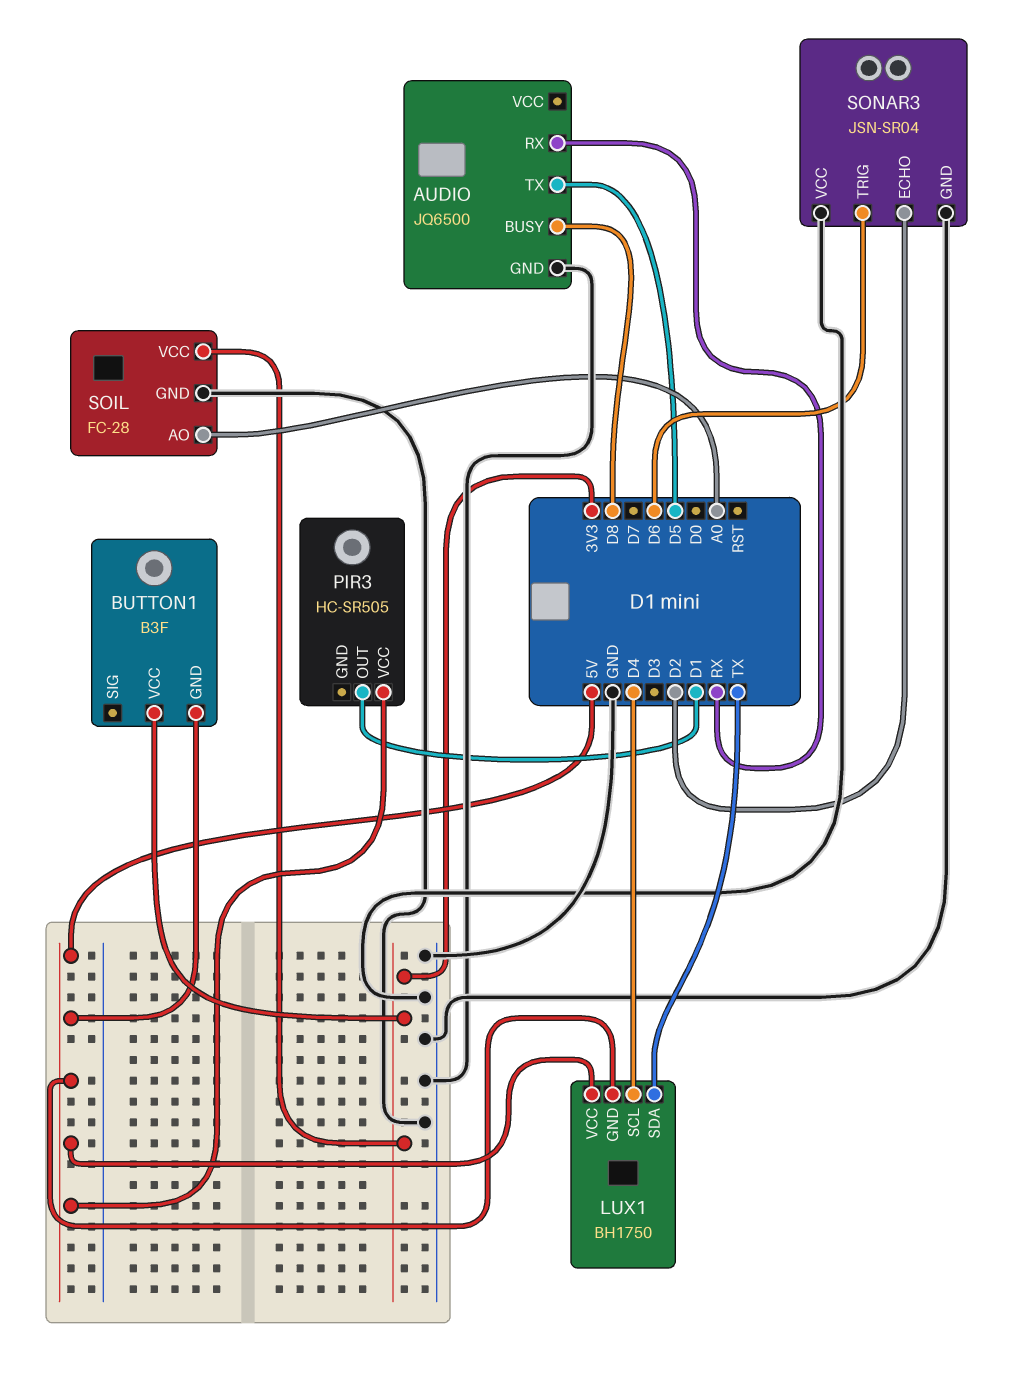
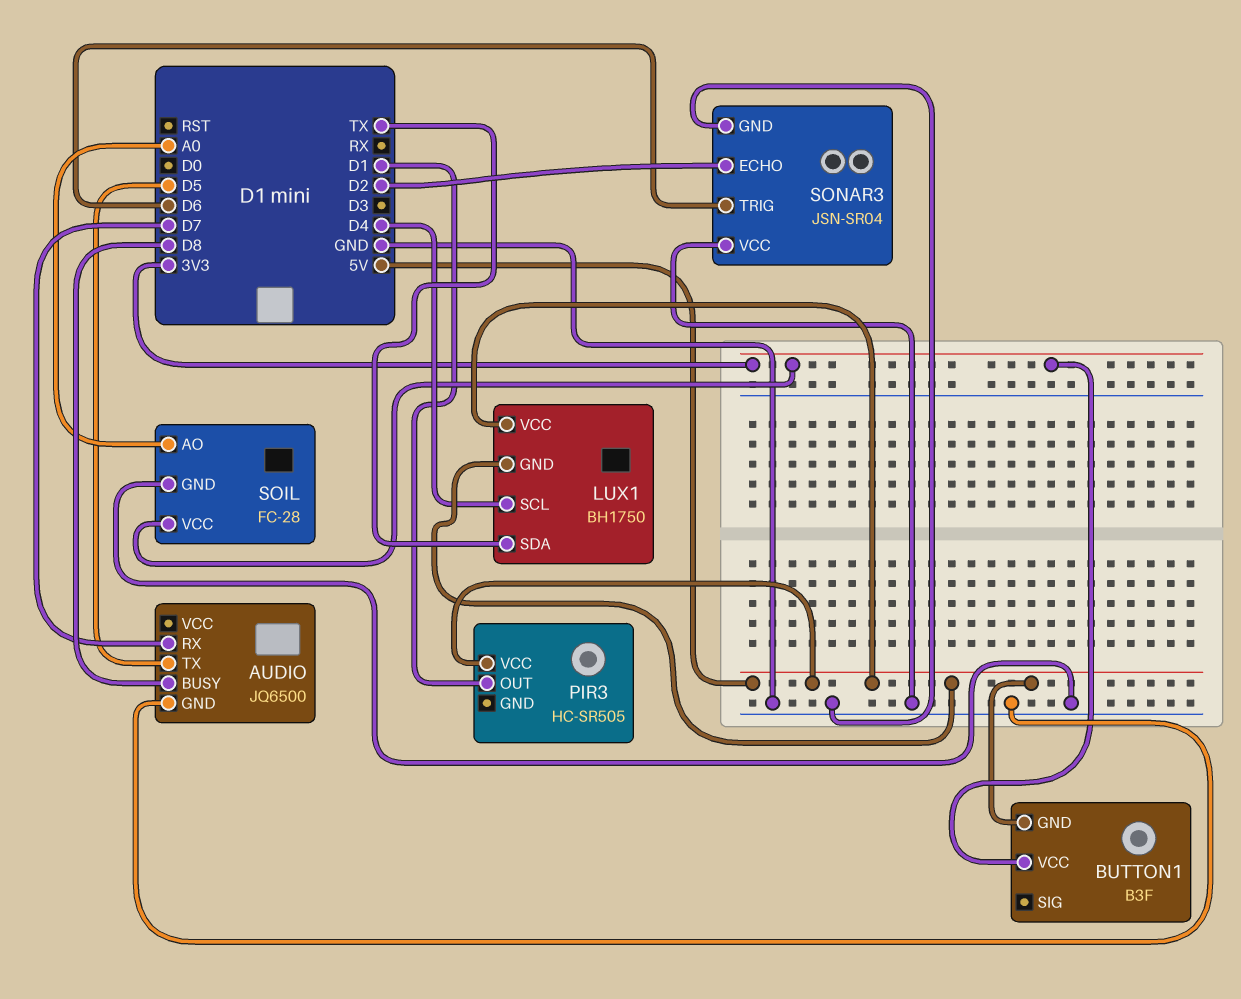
AUDIO pin RX: RX -> D7

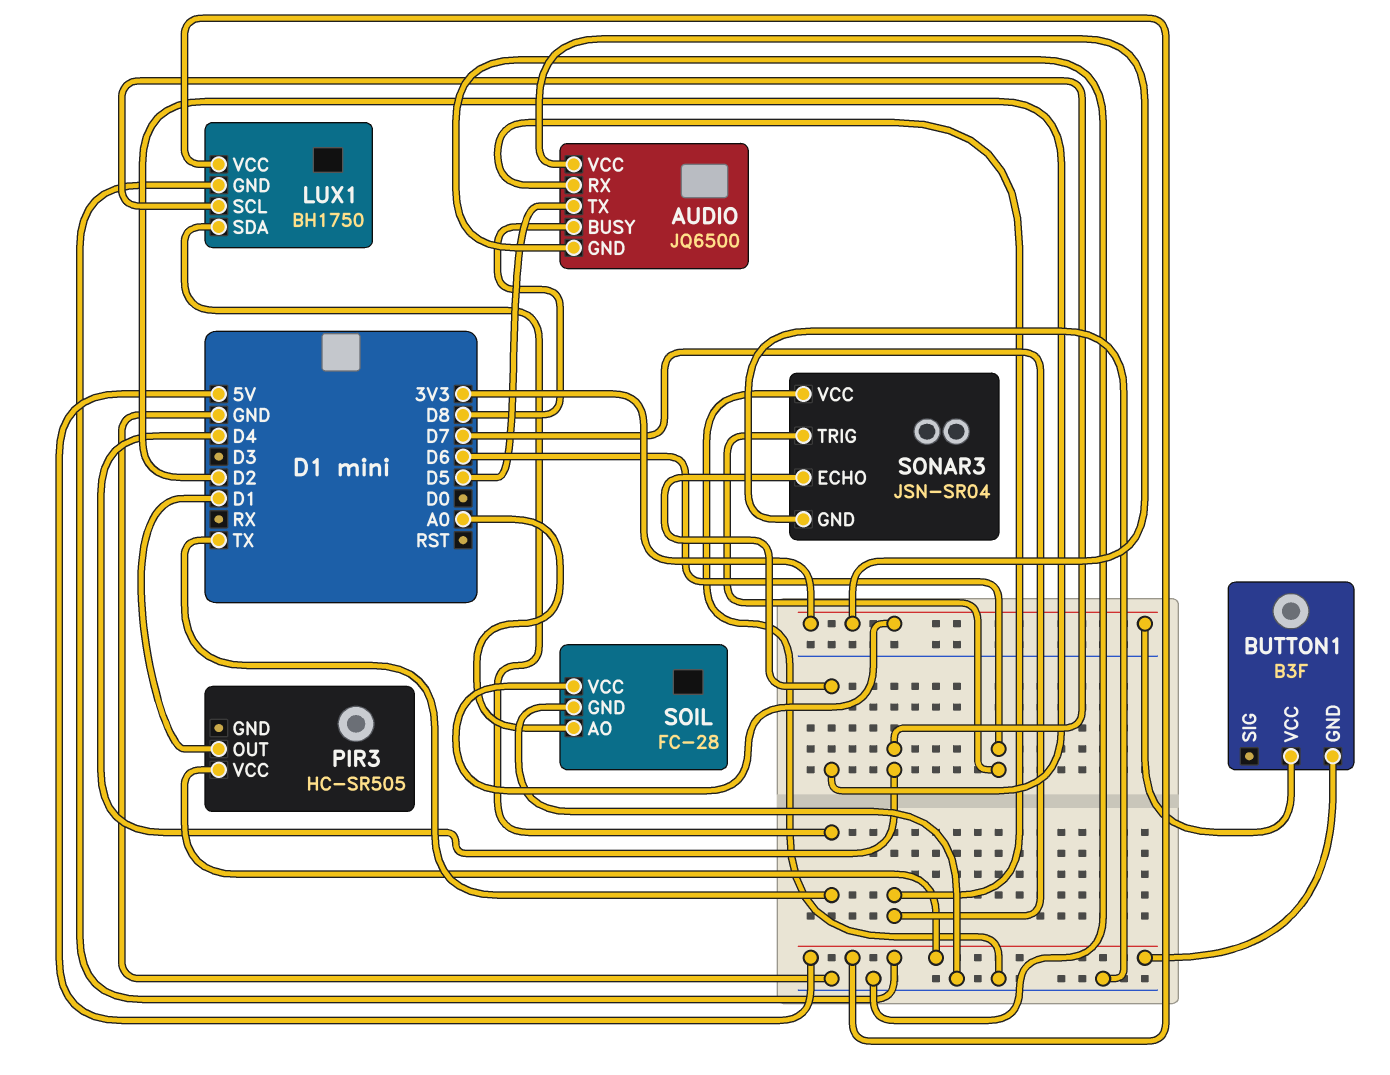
AUDIO pin VCC: none -> 3V3

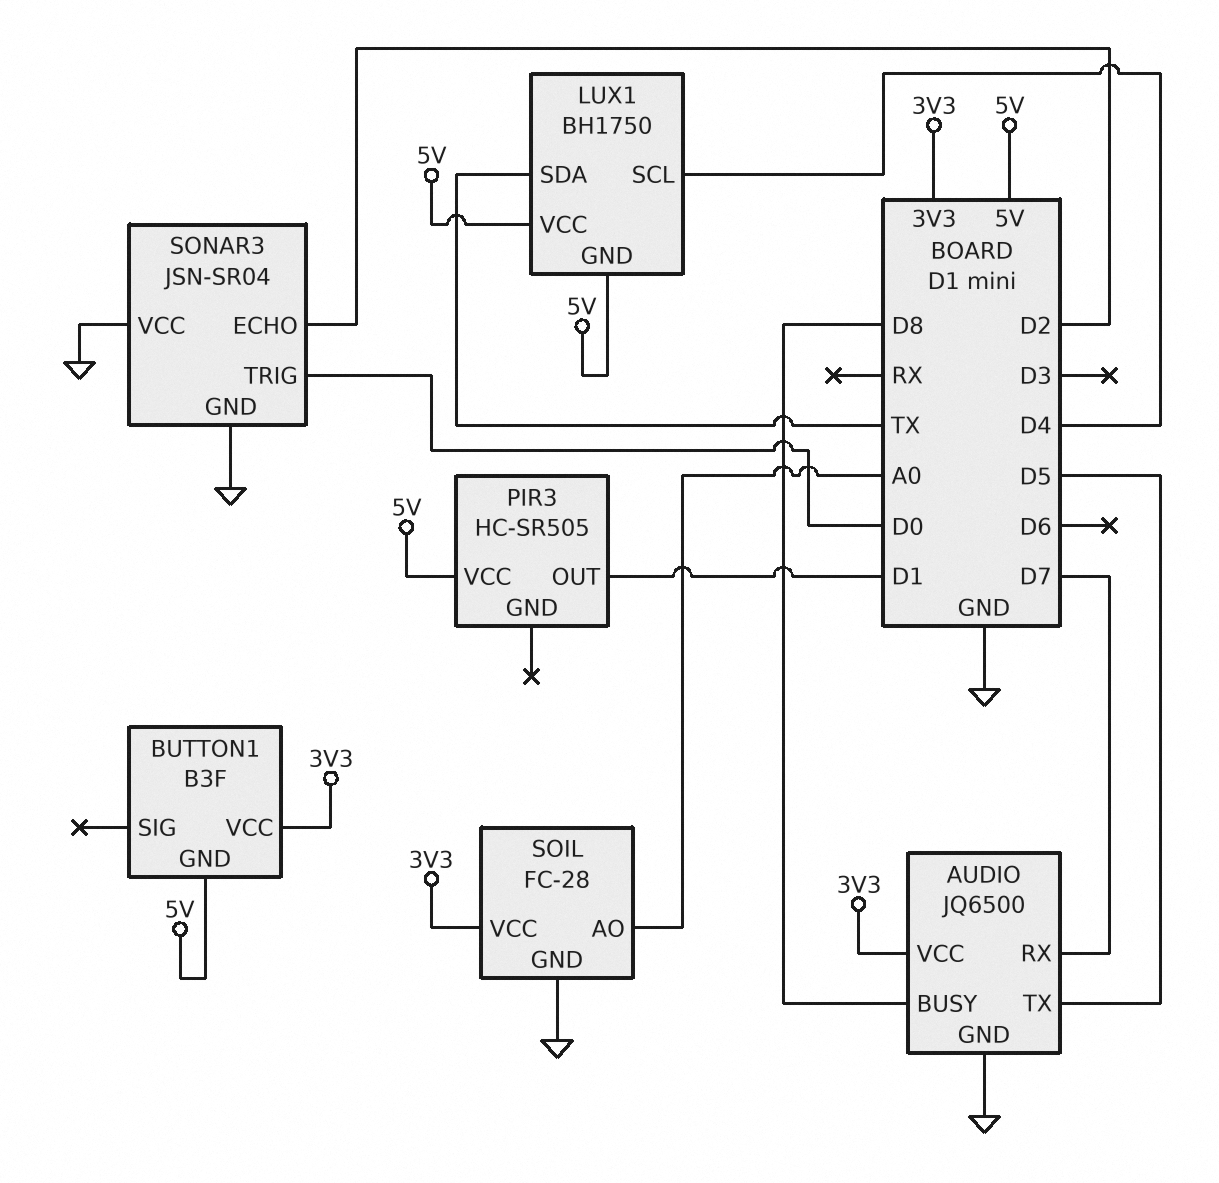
SONAR3 pin TRIG: D6 -> D0

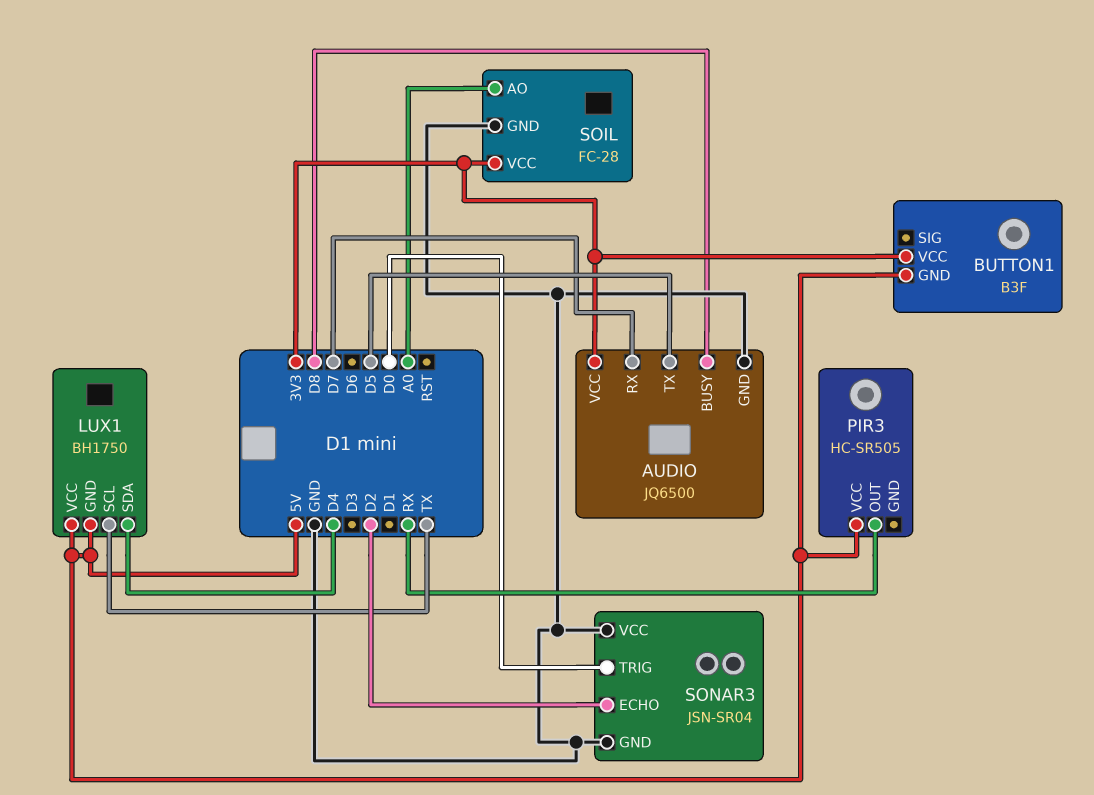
LUX1 pin SCL: D4 -> TX
LUX1 pin SDA: TX -> D4
PIR3 pin OUT: D1 -> RX

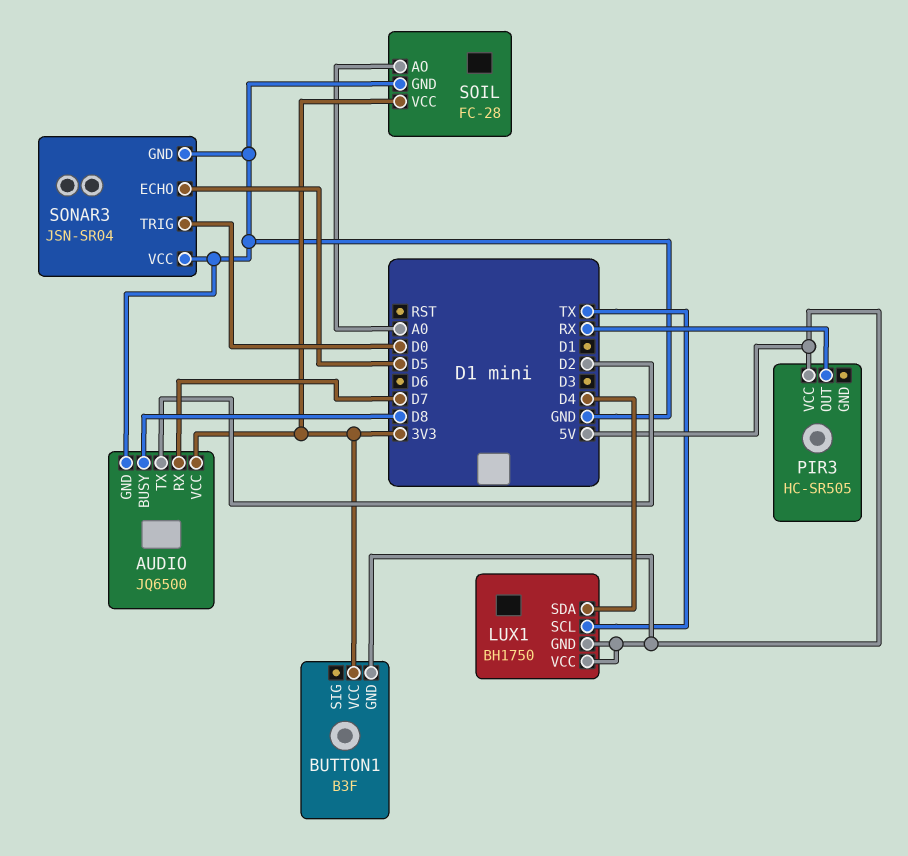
AUDIO pin TX: D5 -> D2
SONAR3 pin ECHO: D2 -> D5

